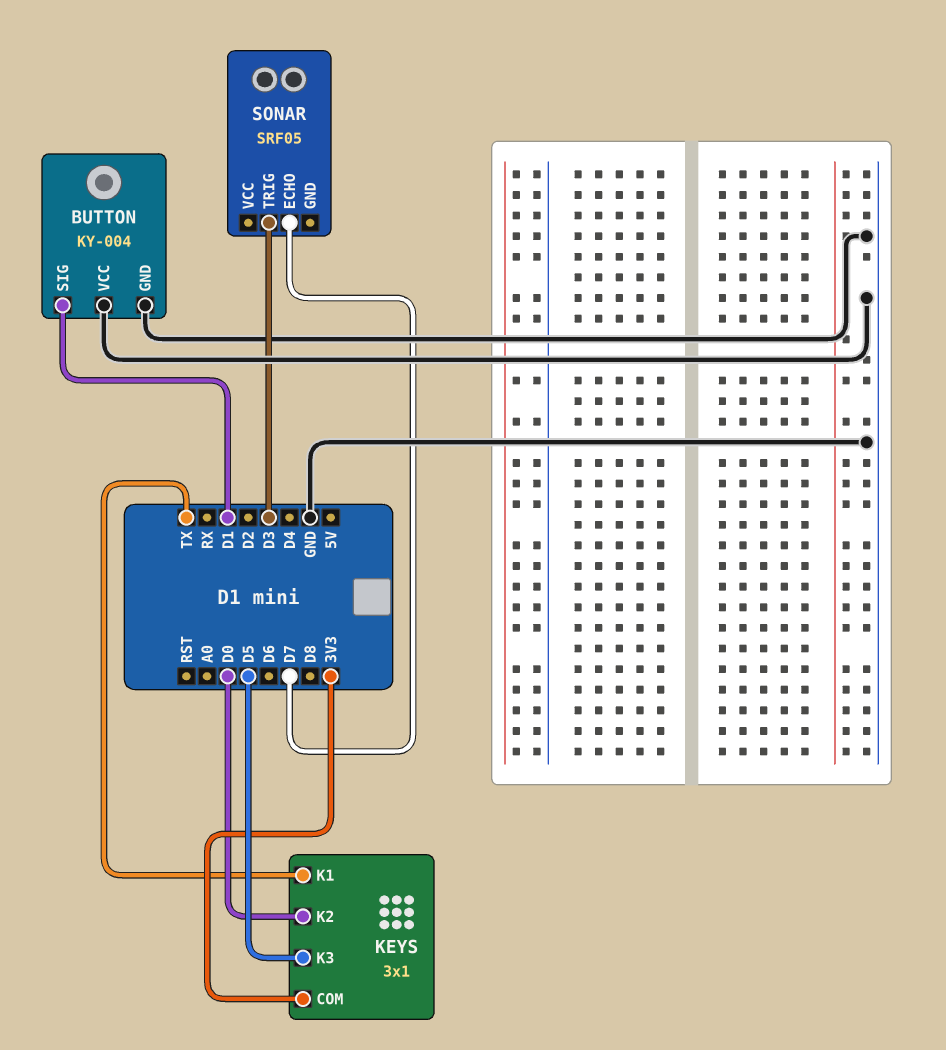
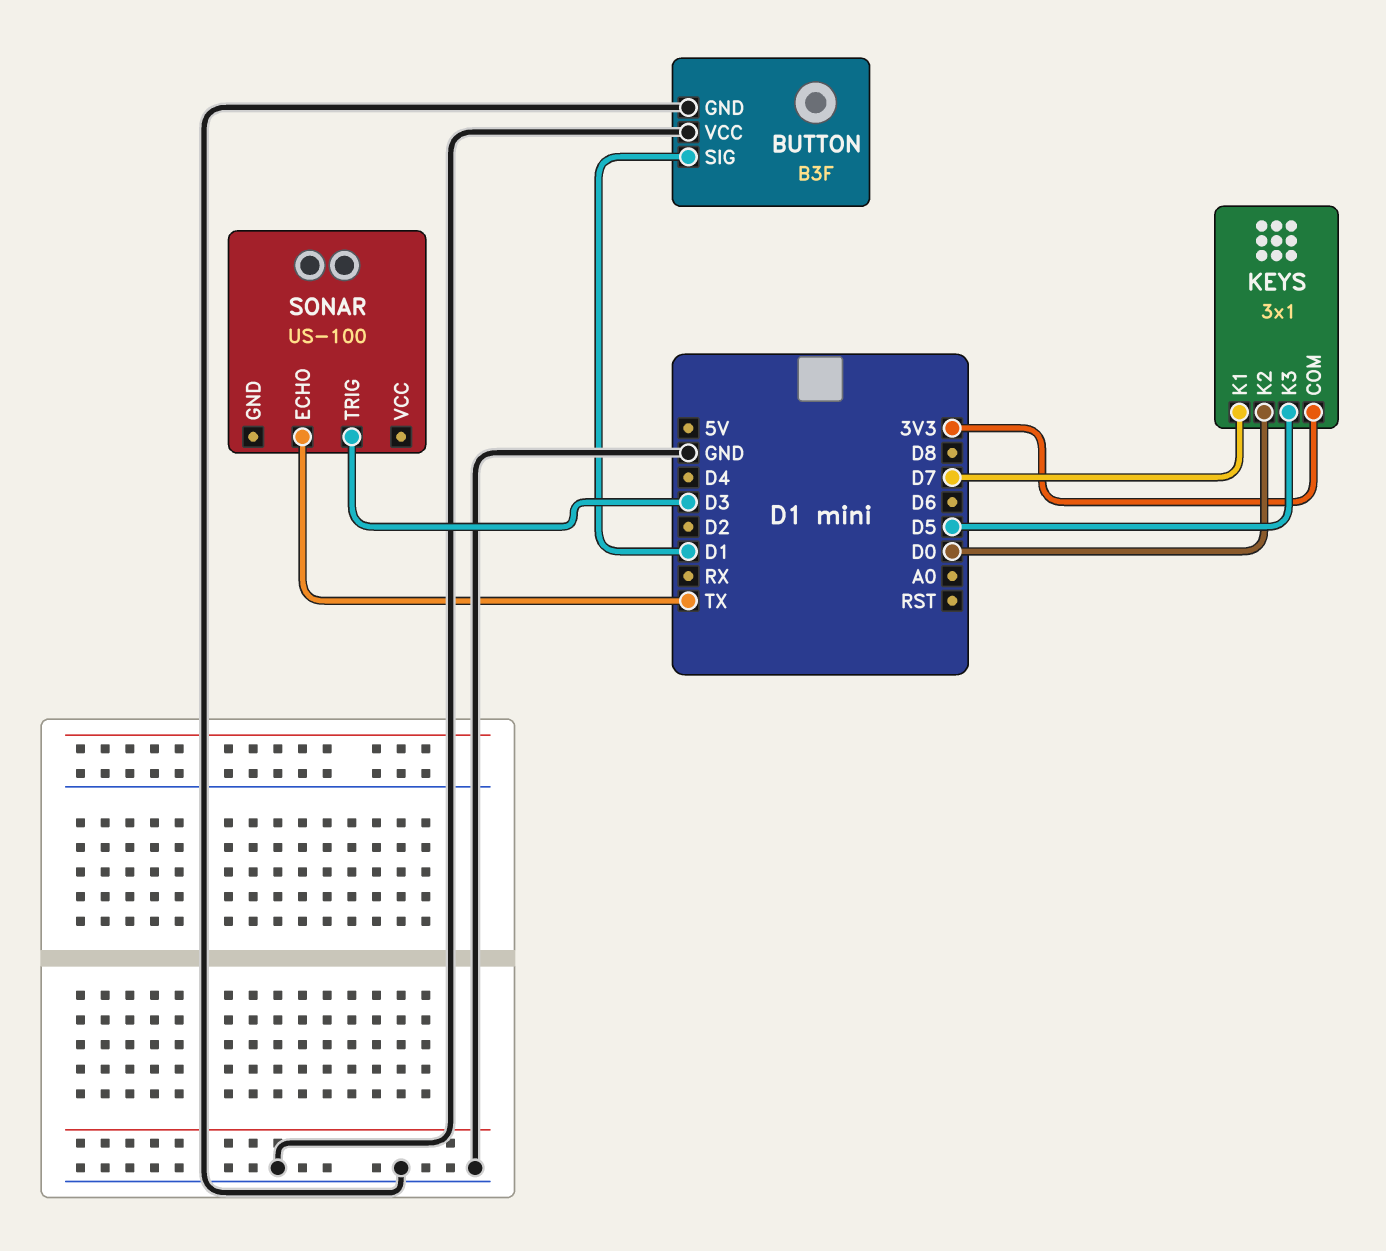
BUTTON: KY-004 -> B3F
KEYS pin K1: TX -> D7
SONAR: SRF05 -> US-100
SONAR pin ECHO: D7 -> TX

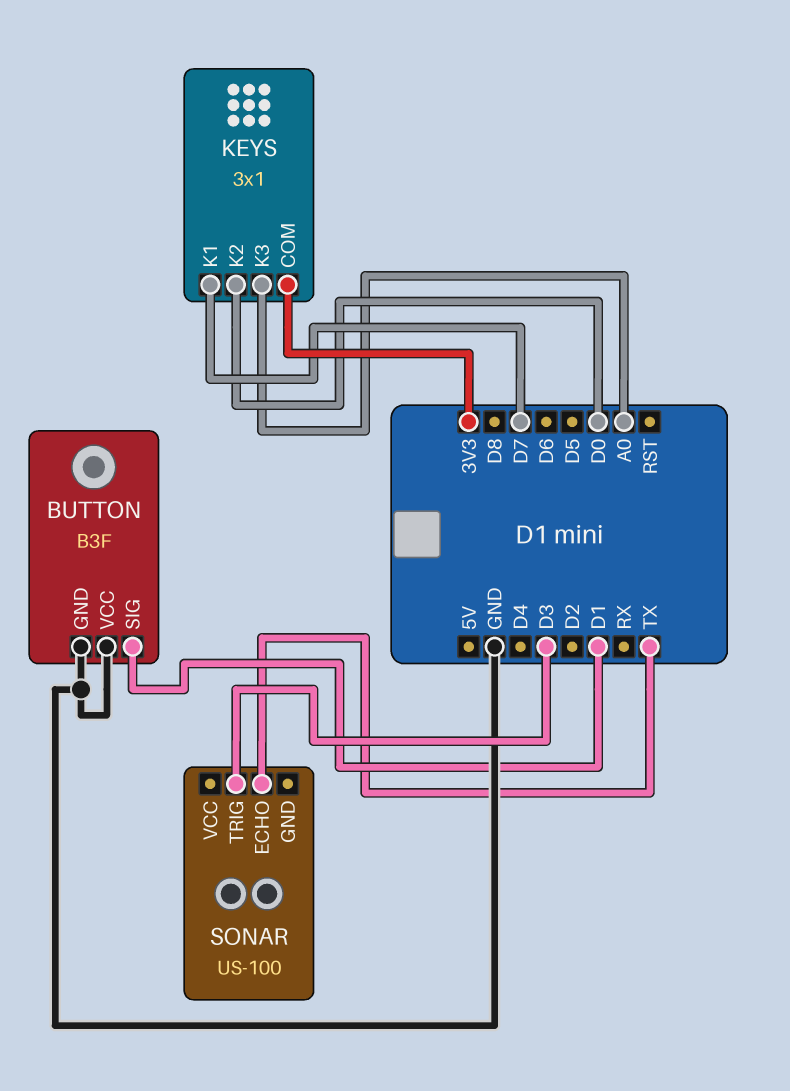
KEYS pin K3: D5 -> A0

